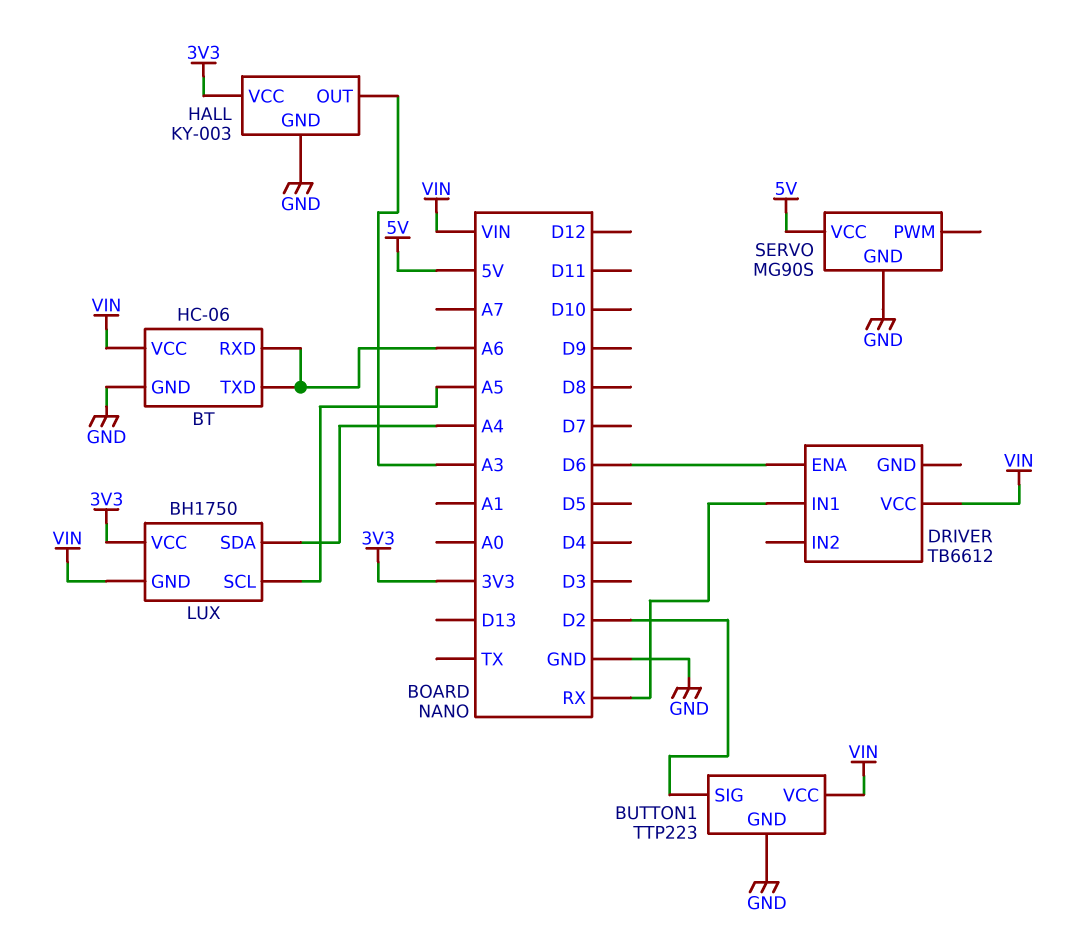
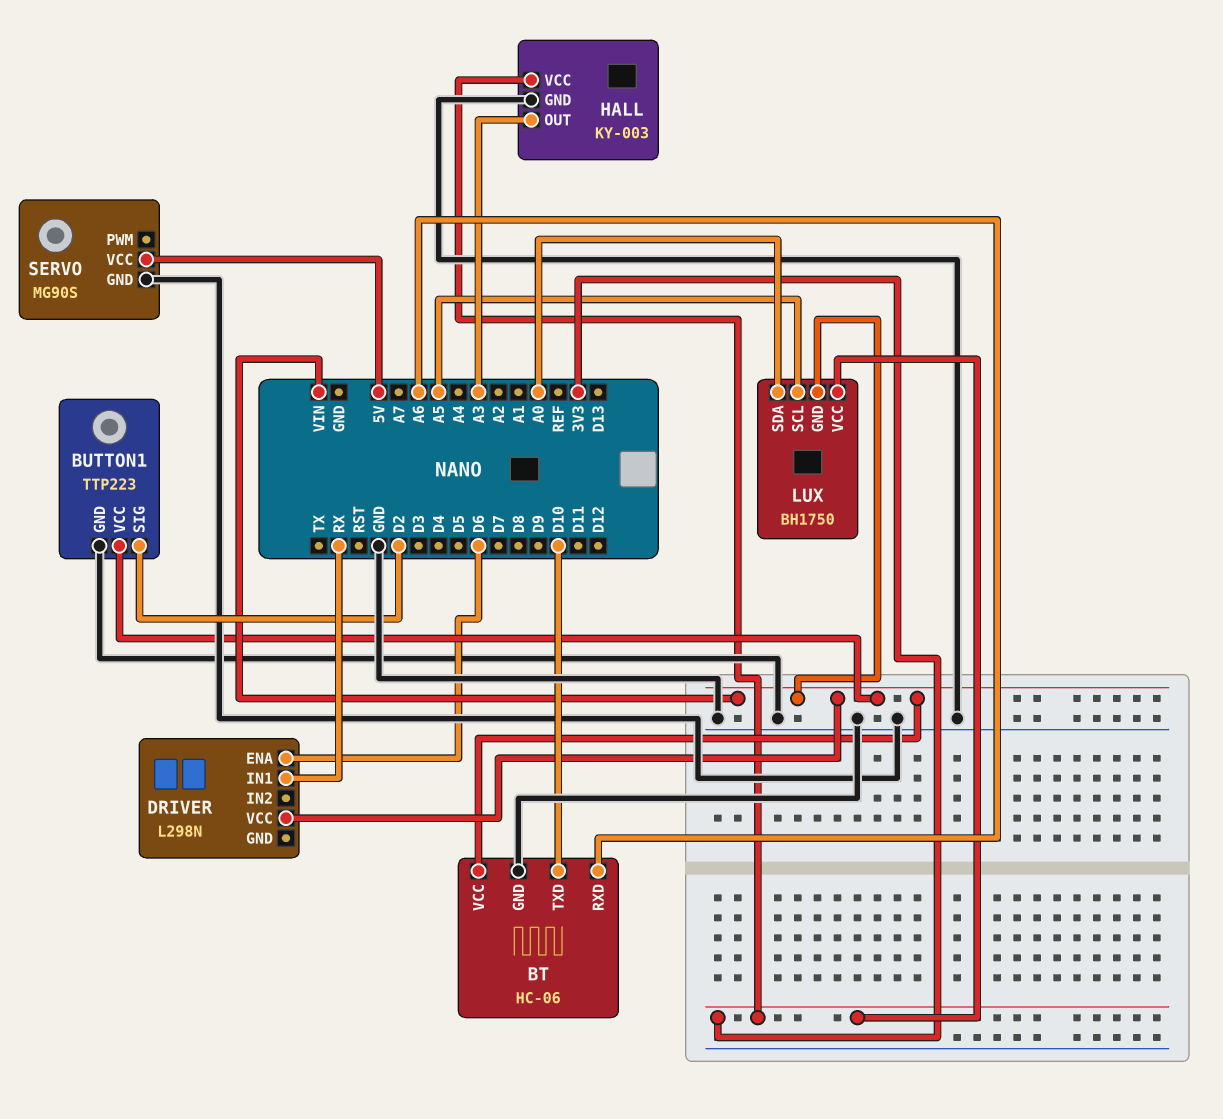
BT pin TXD: A6 -> D10
DRIVER: TB6612 -> L298N
LUX pin SDA: A4 -> A0

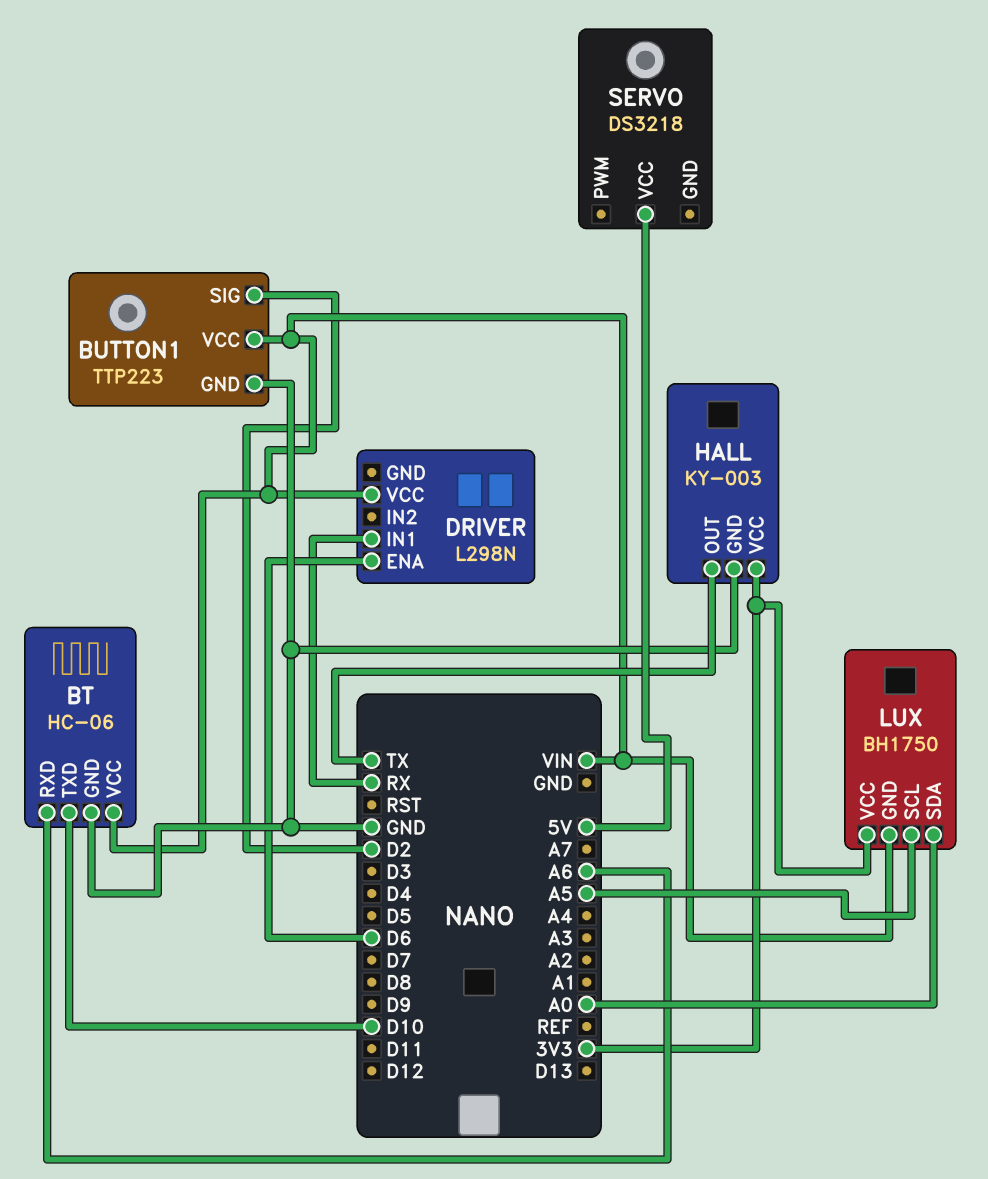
HALL pin OUT: A3 -> TX
SERVO: MG90S -> DS3218
SERVO pin GND: GND -> none

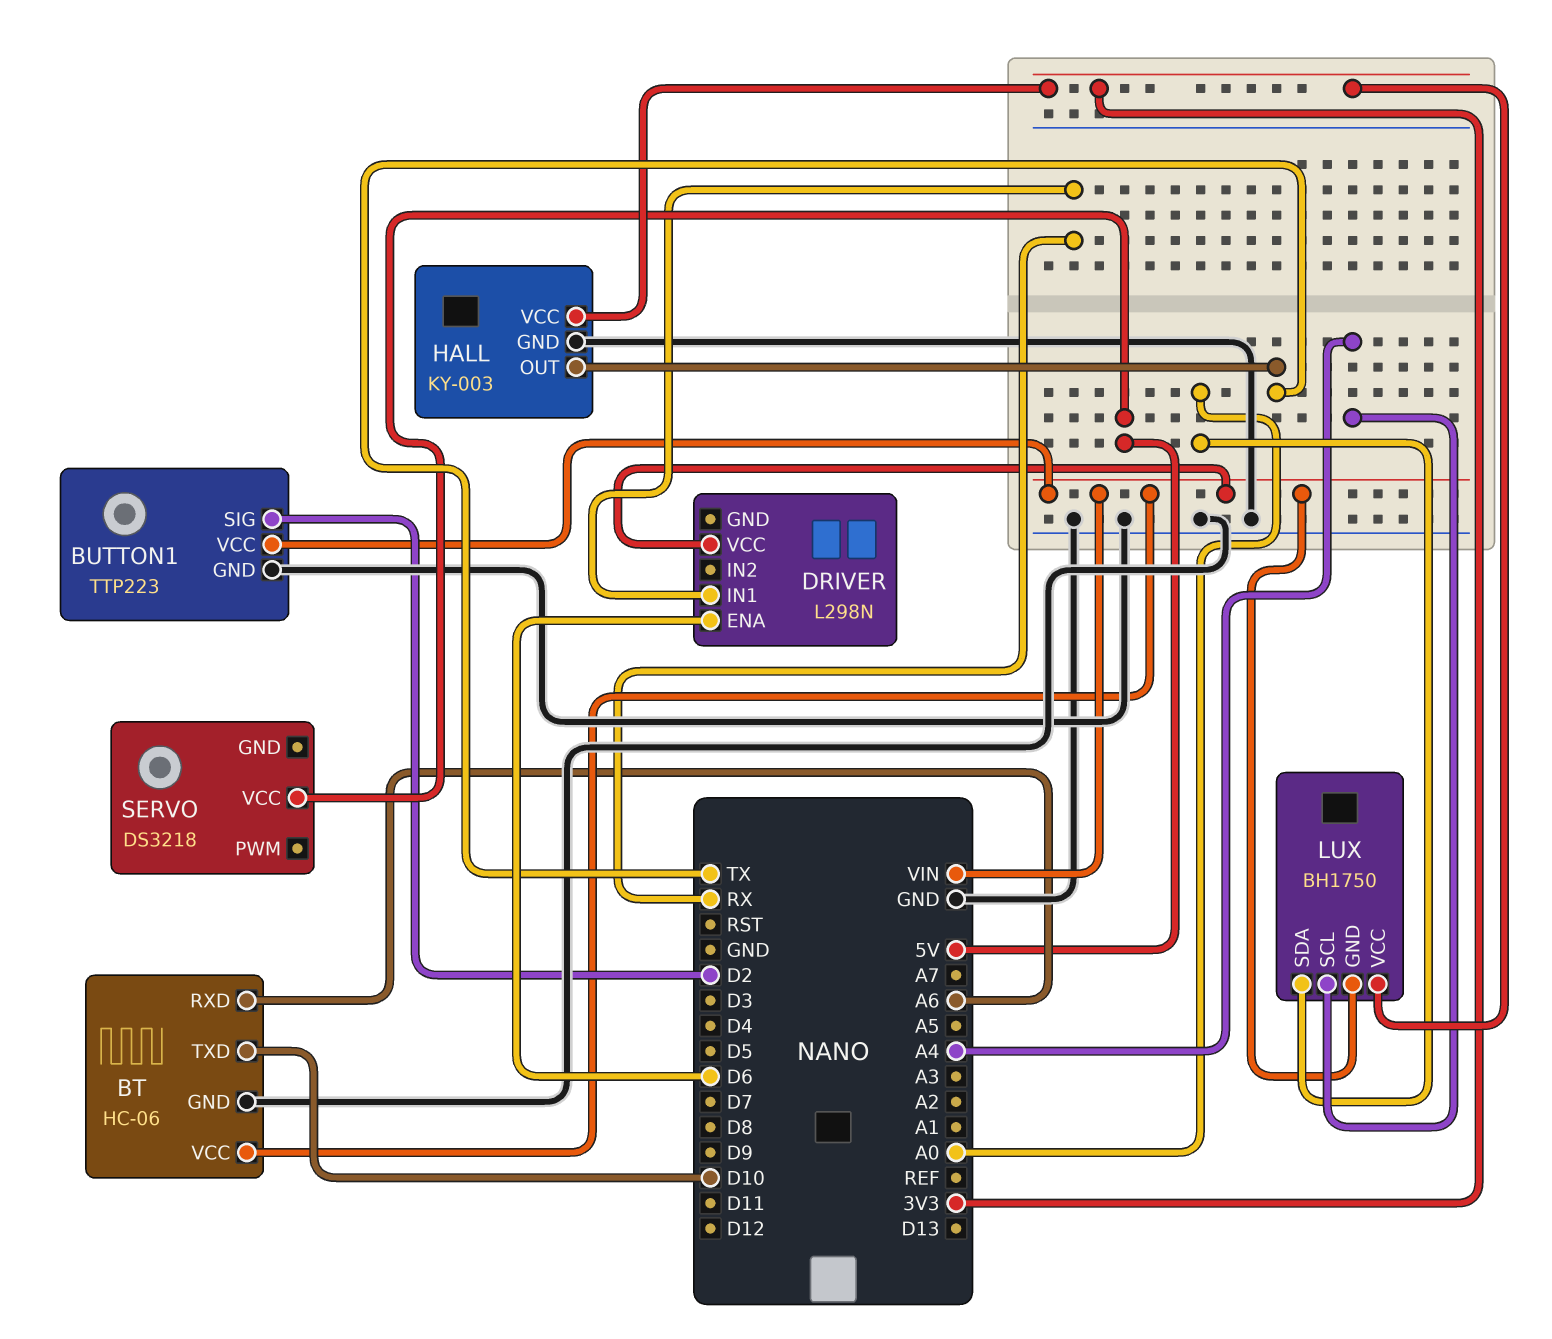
LUX pin SCL: A5 -> A4

